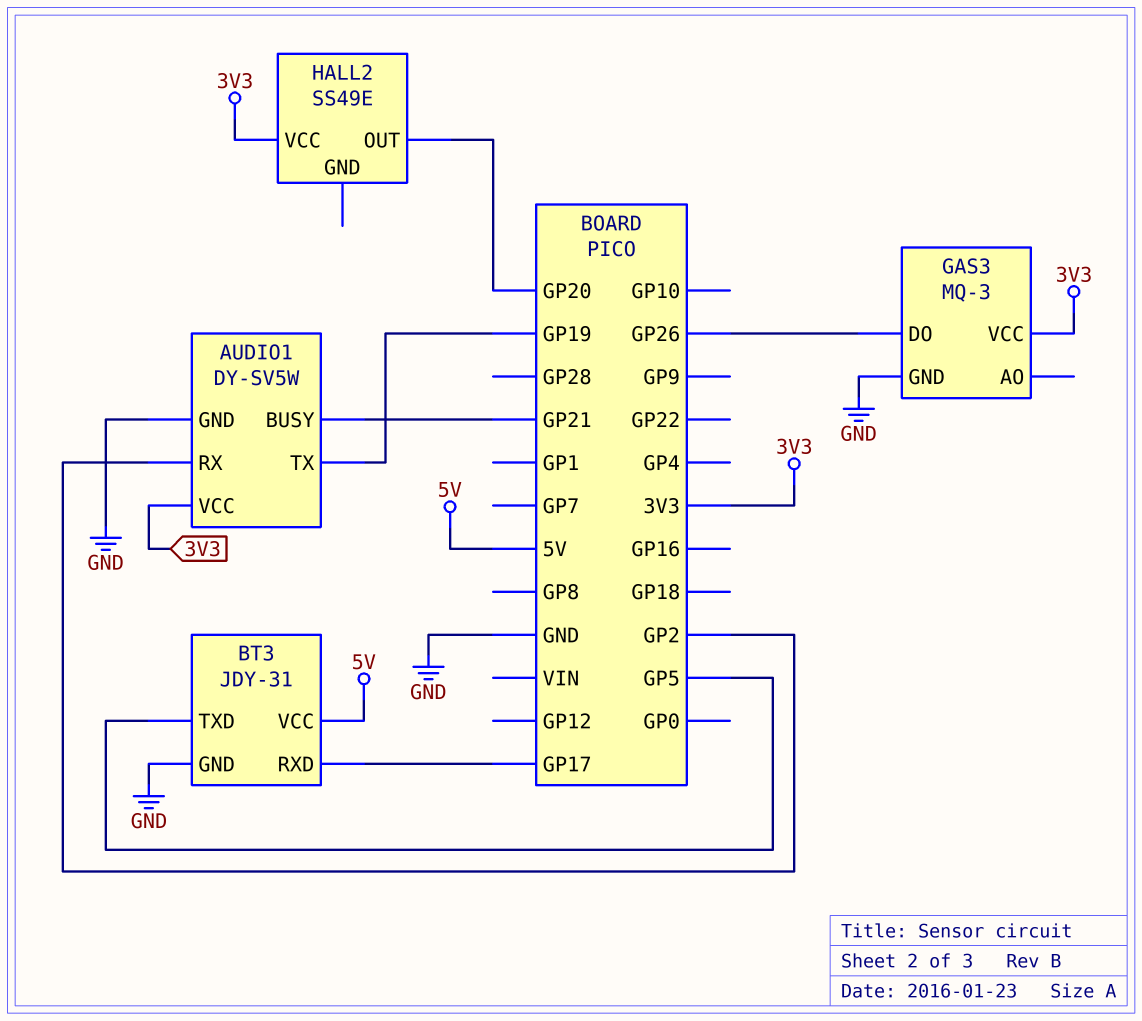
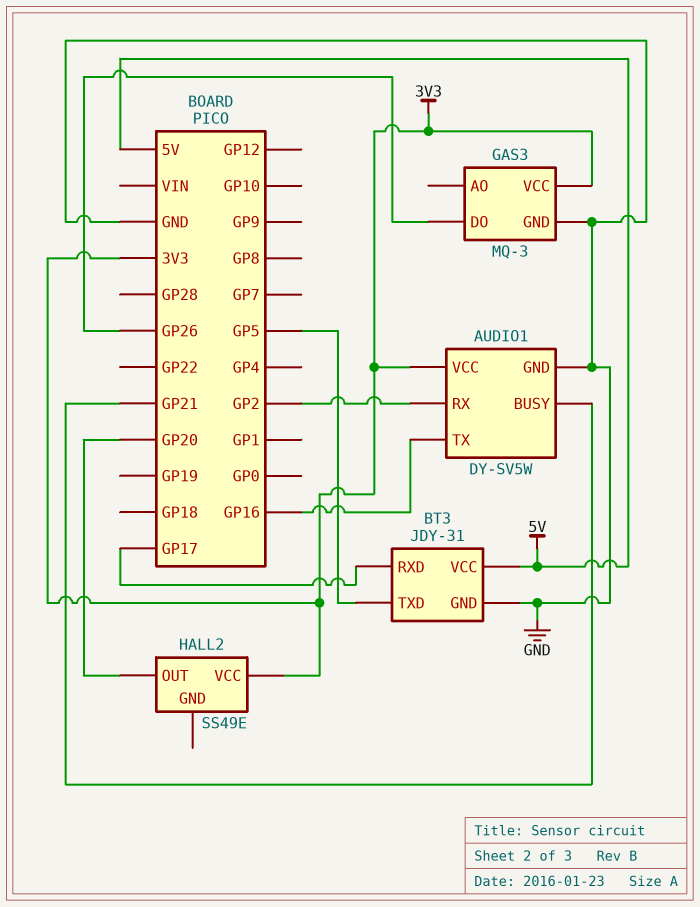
AUDIO1 pin TX: GP19 -> GP16

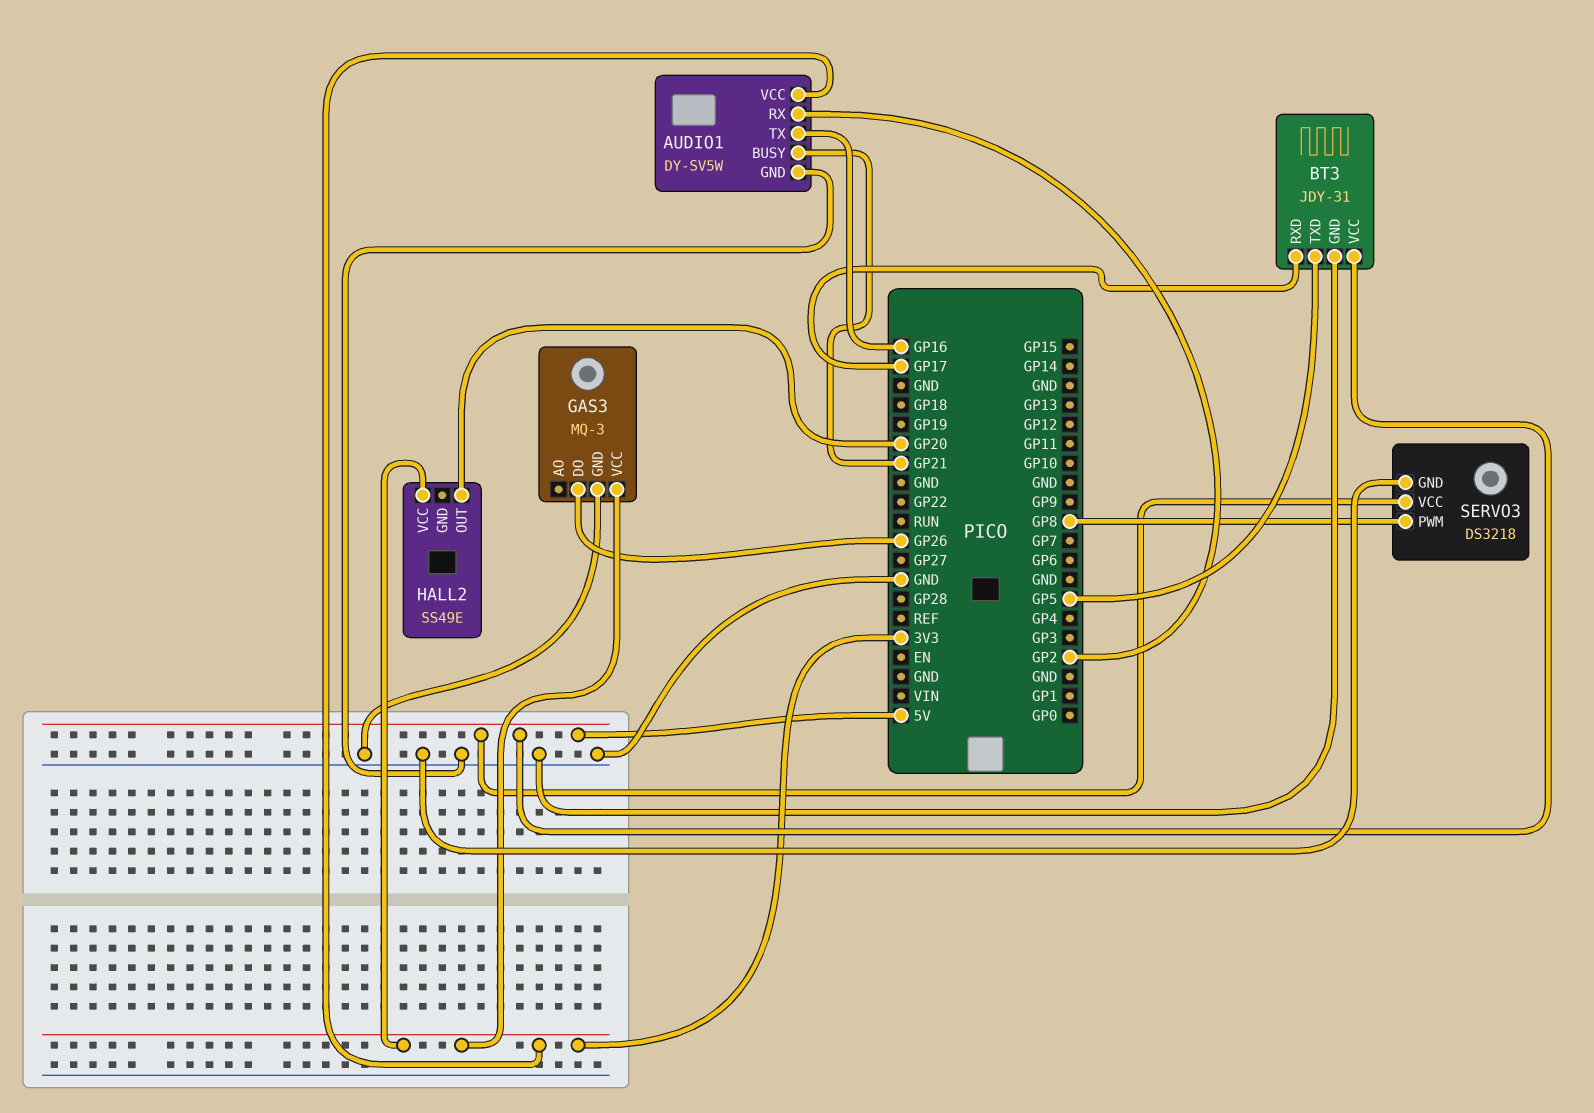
SERVO3: none -> DS3218
SERVO3 pin GND: none -> GND
SERVO3 pin PWM: none -> GP8
SERVO3 pin VCC: none -> 5V

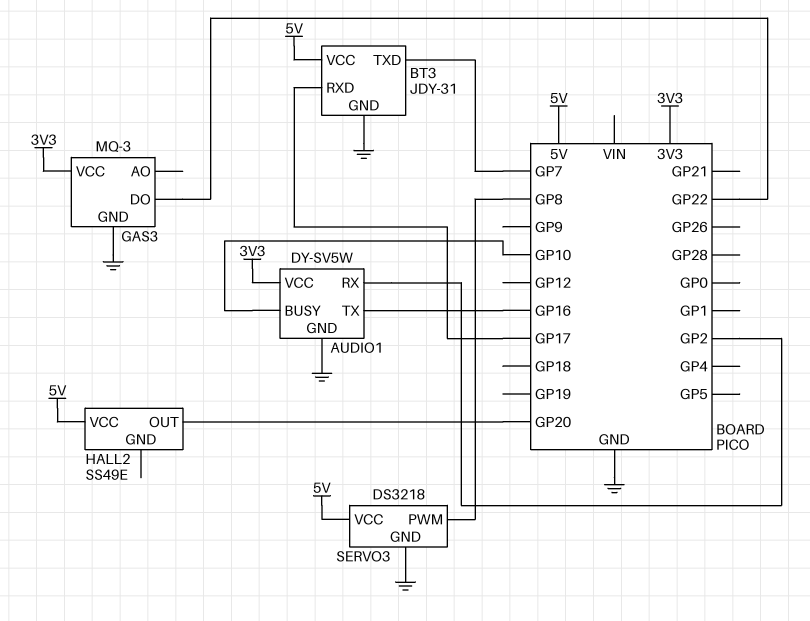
AUDIO1 pin BUSY: GP21 -> GP10
BT3 pin TXD: GP5 -> GP7
GAS3 pin DO: GP26 -> GP22
HALL2 pin VCC: 3V3 -> 5V

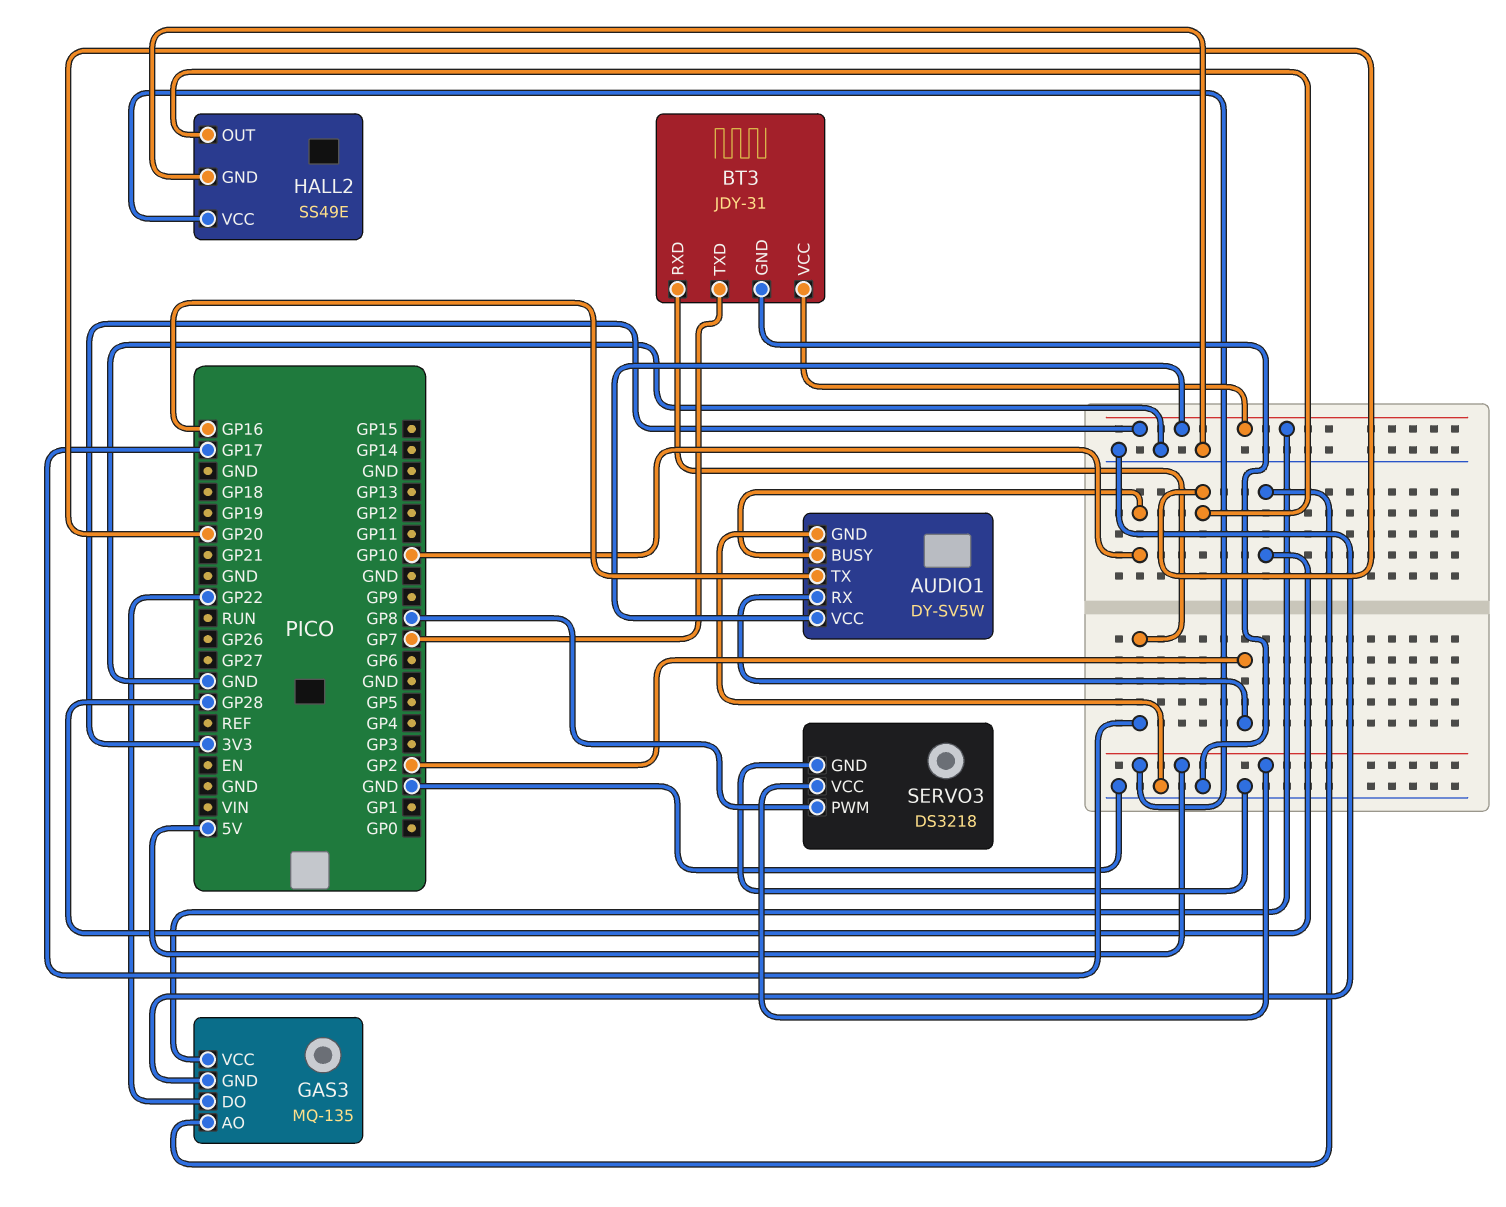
BT3 pin VCC: 5V -> 3V3
GAS3: MQ-3 -> MQ-135
GAS3 pin AO: none -> GP28
HALL2 pin GND: none -> GND

